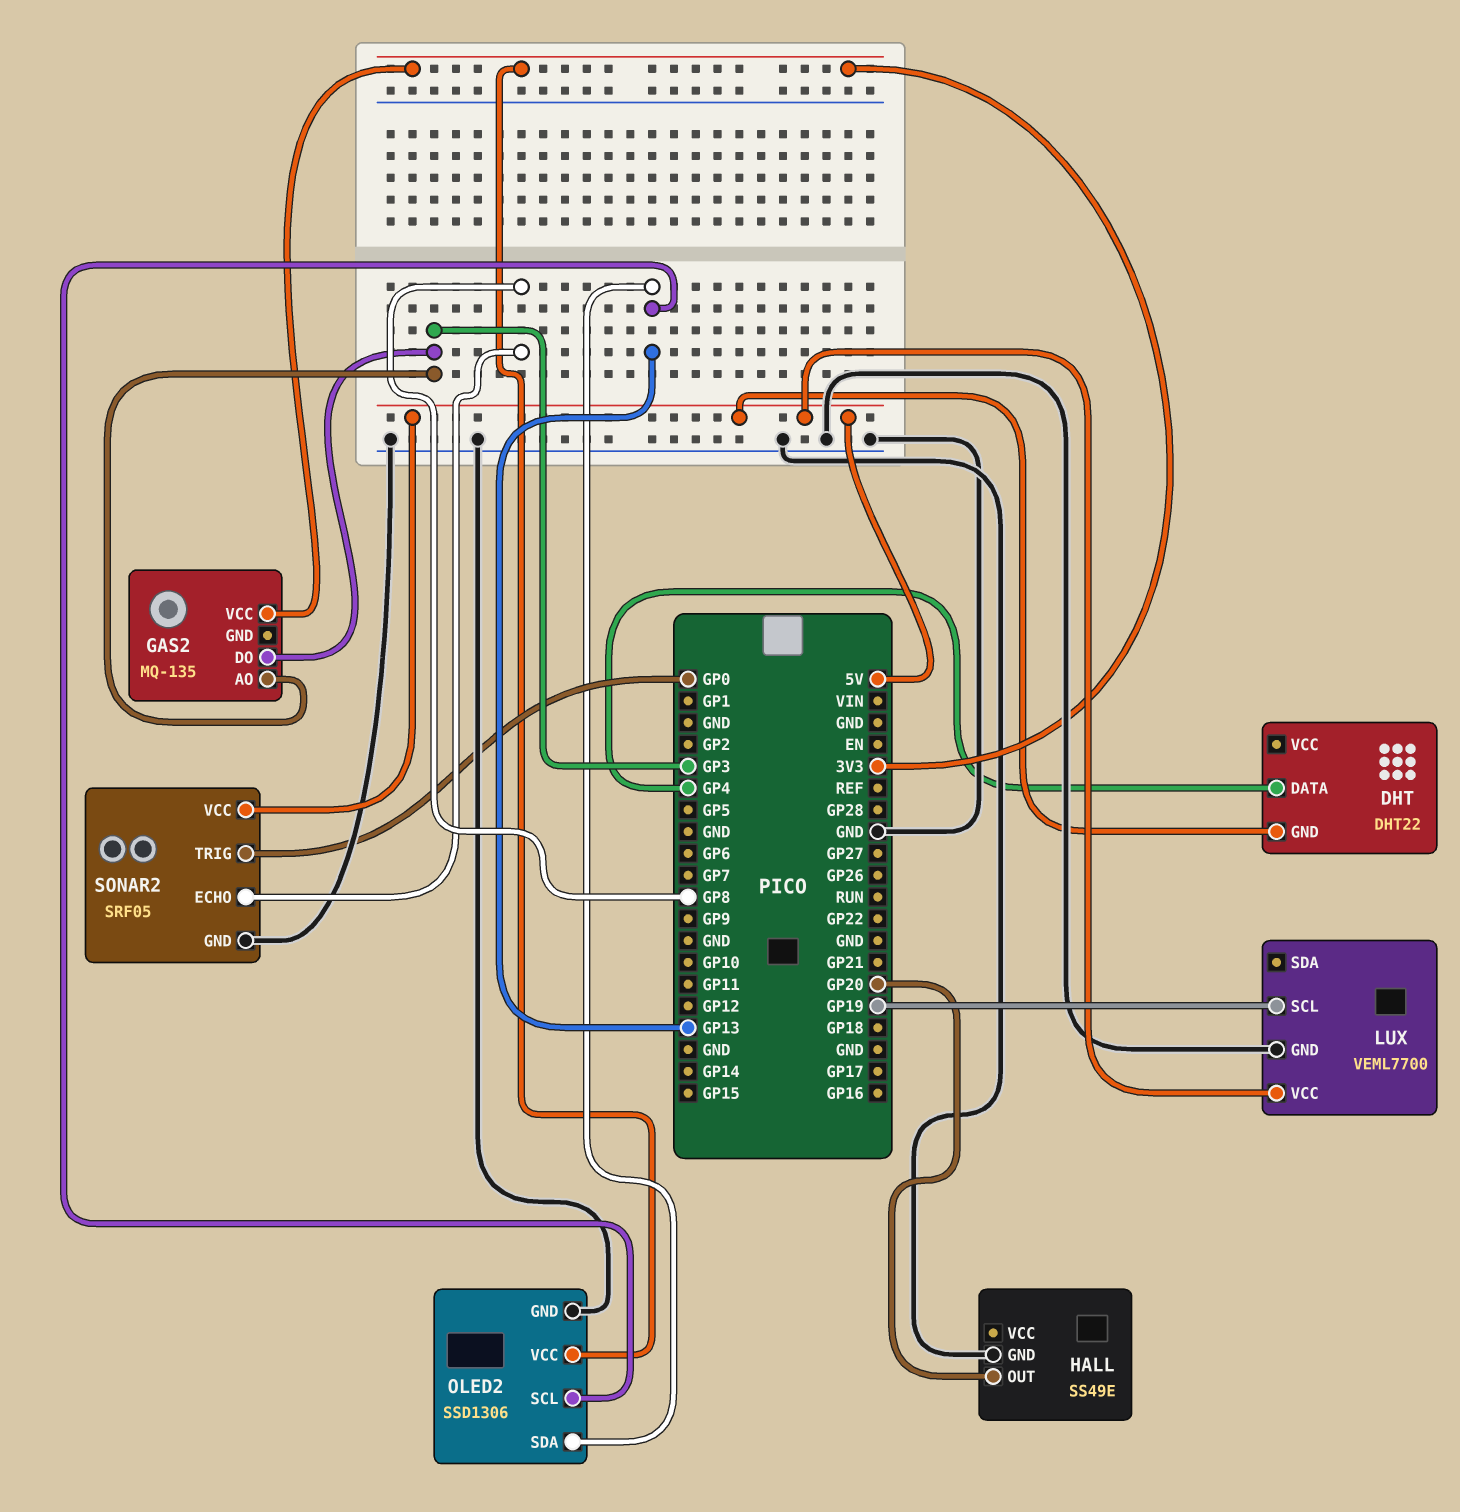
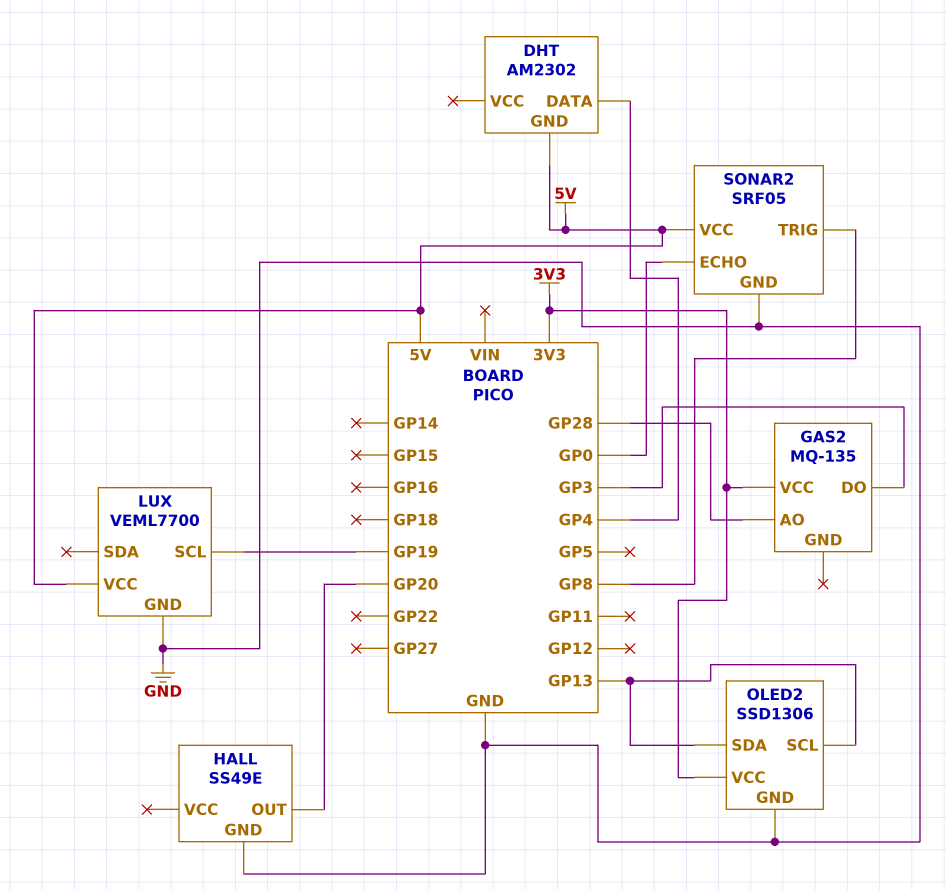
DHT: DHT22 -> AM2302
GAS2 pin AO: GP3 -> GP28
SONAR2 pin ECHO: GP8 -> GP0
SONAR2 pin TRIG: GP0 -> GP8

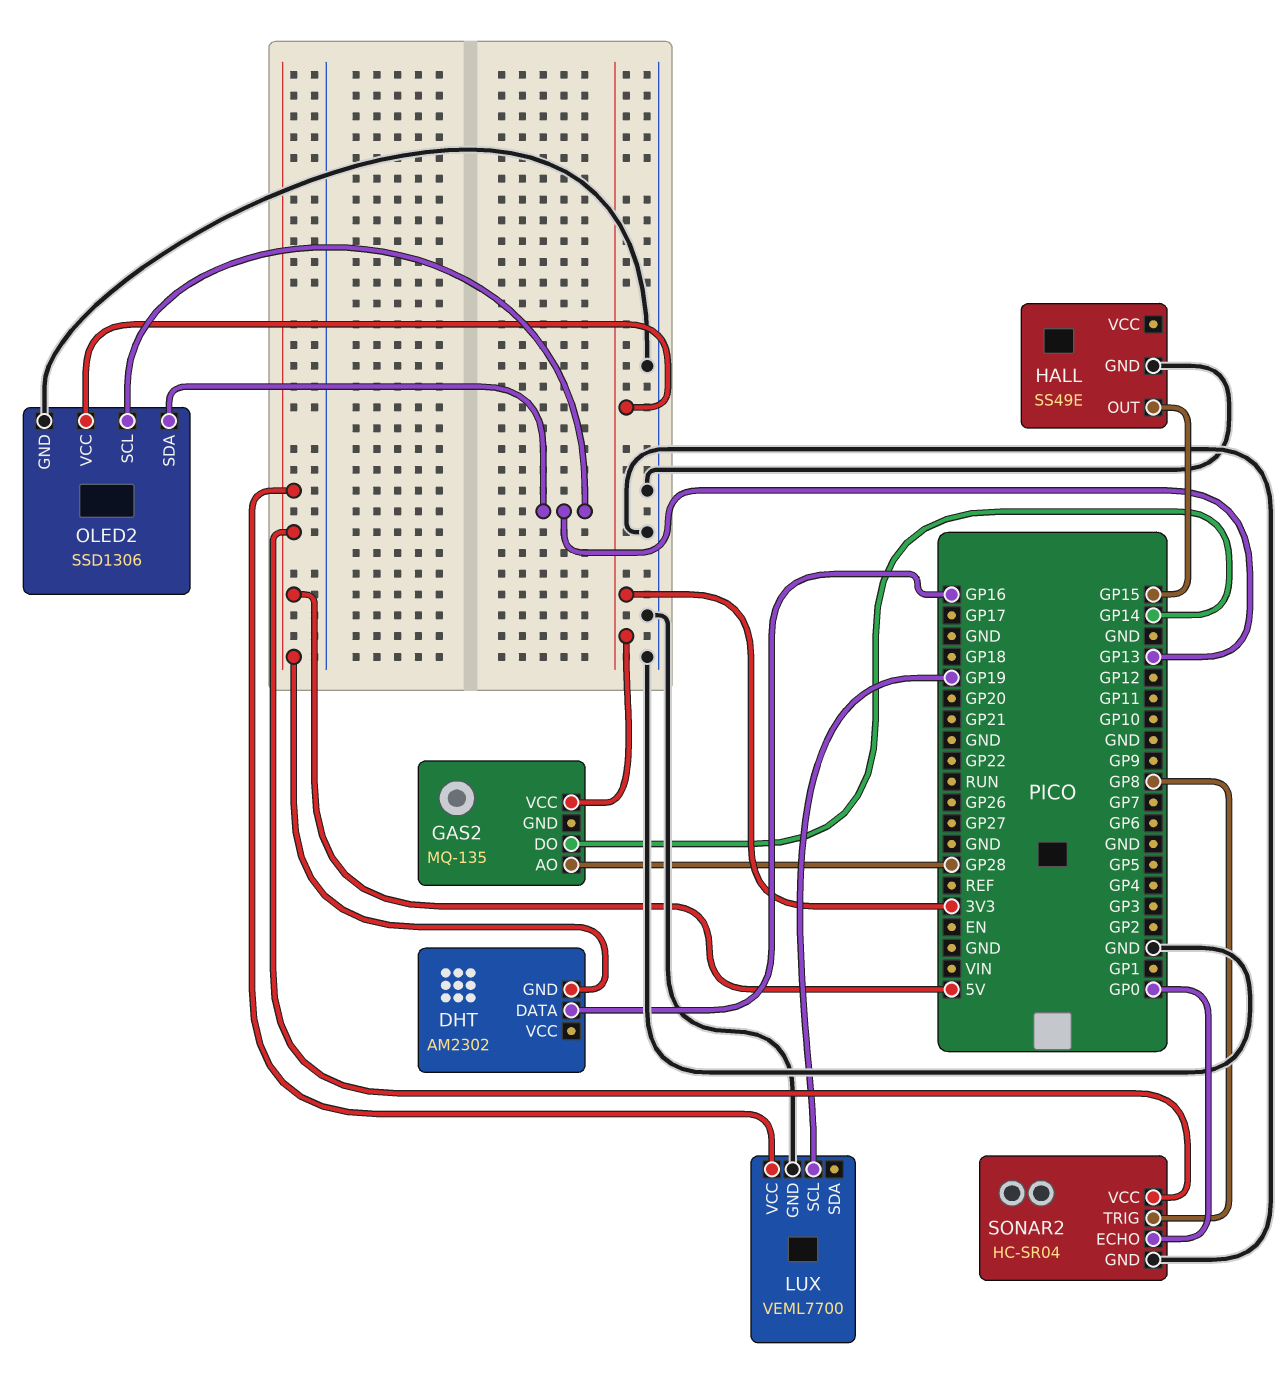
DHT pin DATA: GP4 -> GP16
GAS2 pin DO: GP3 -> GP14
HALL pin OUT: GP20 -> GP15
SONAR2: SRF05 -> HC-SR04

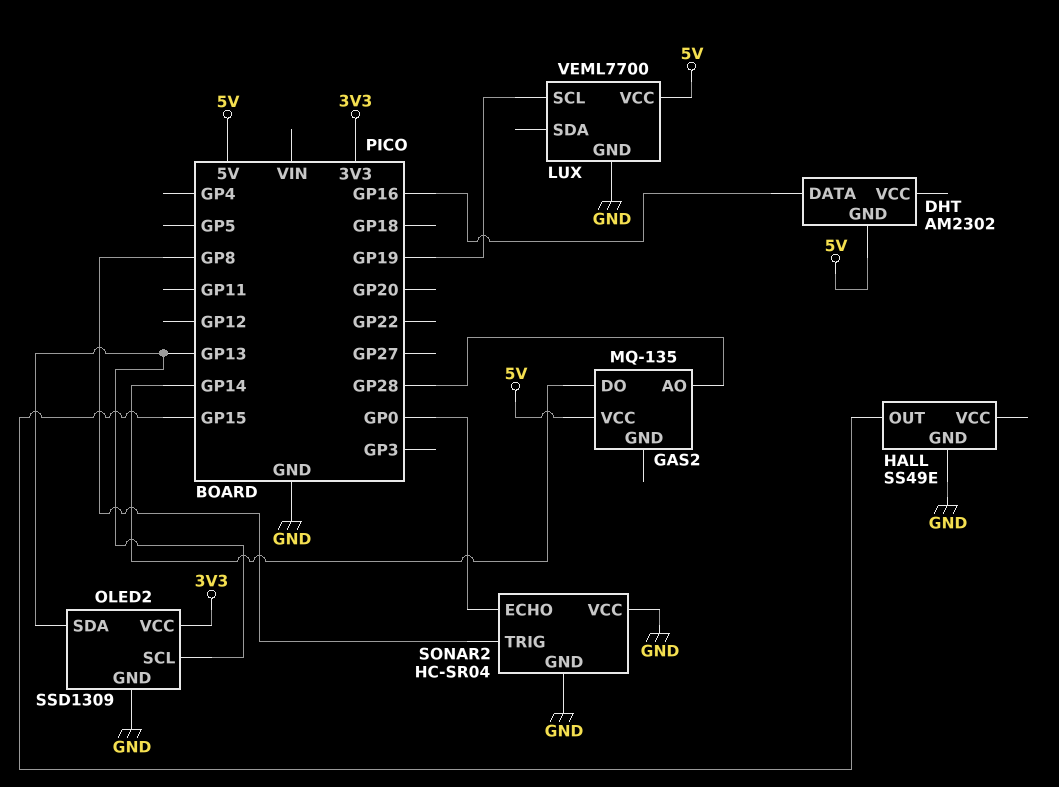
GAS2 pin VCC: 3V3 -> 5V
OLED2: SSD1306 -> SSD1309
SONAR2 pin VCC: 5V -> GND

